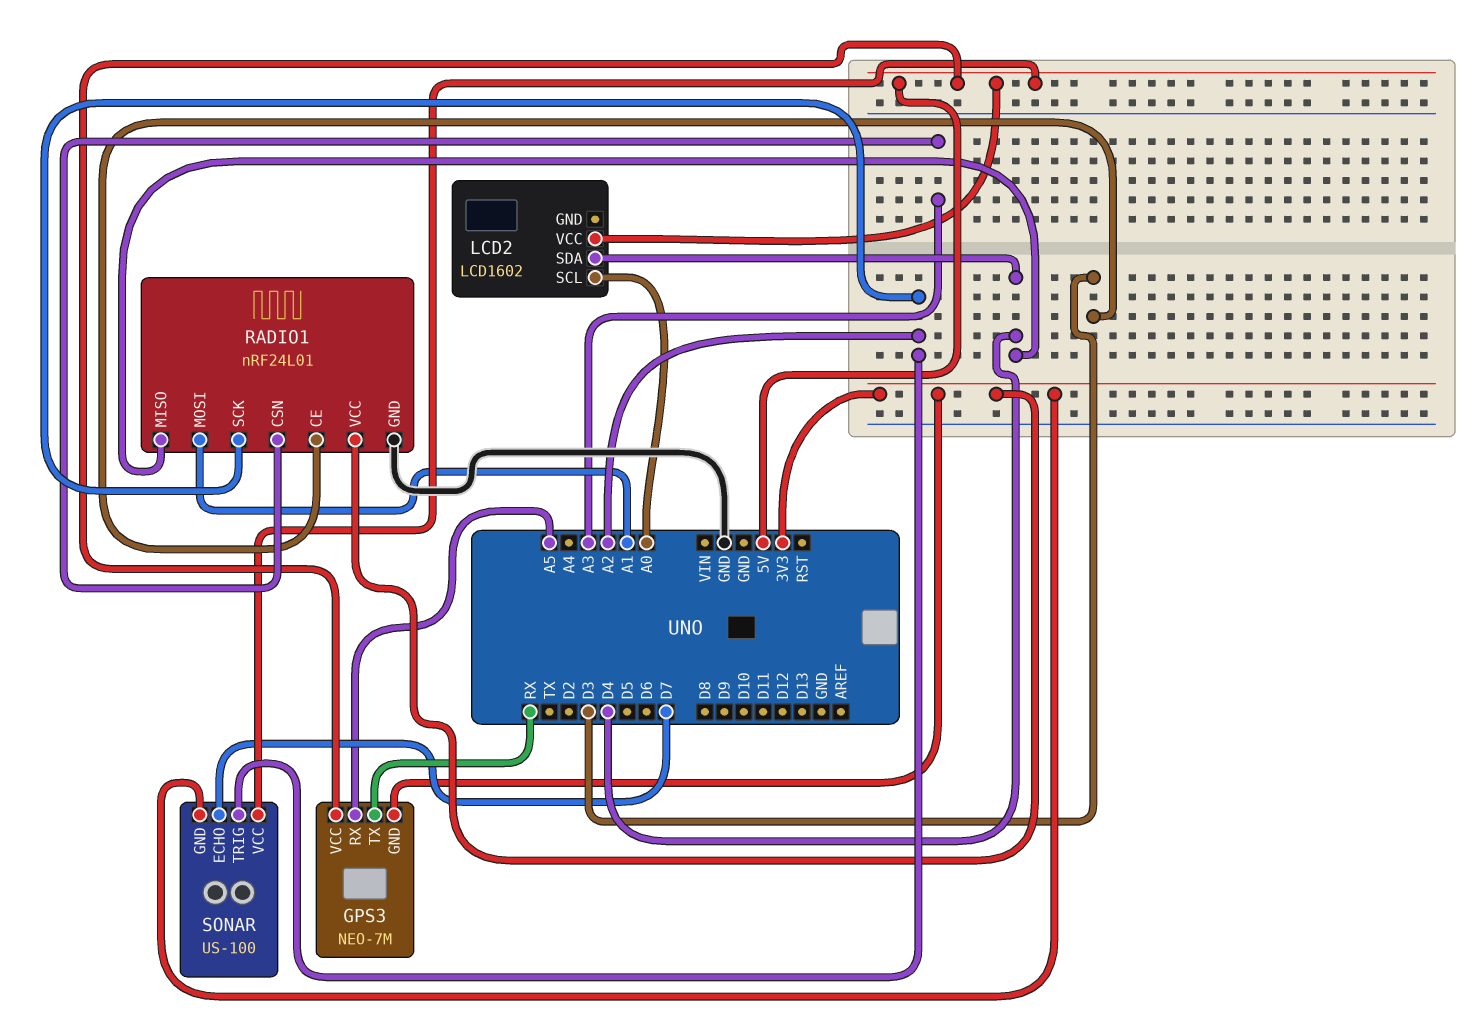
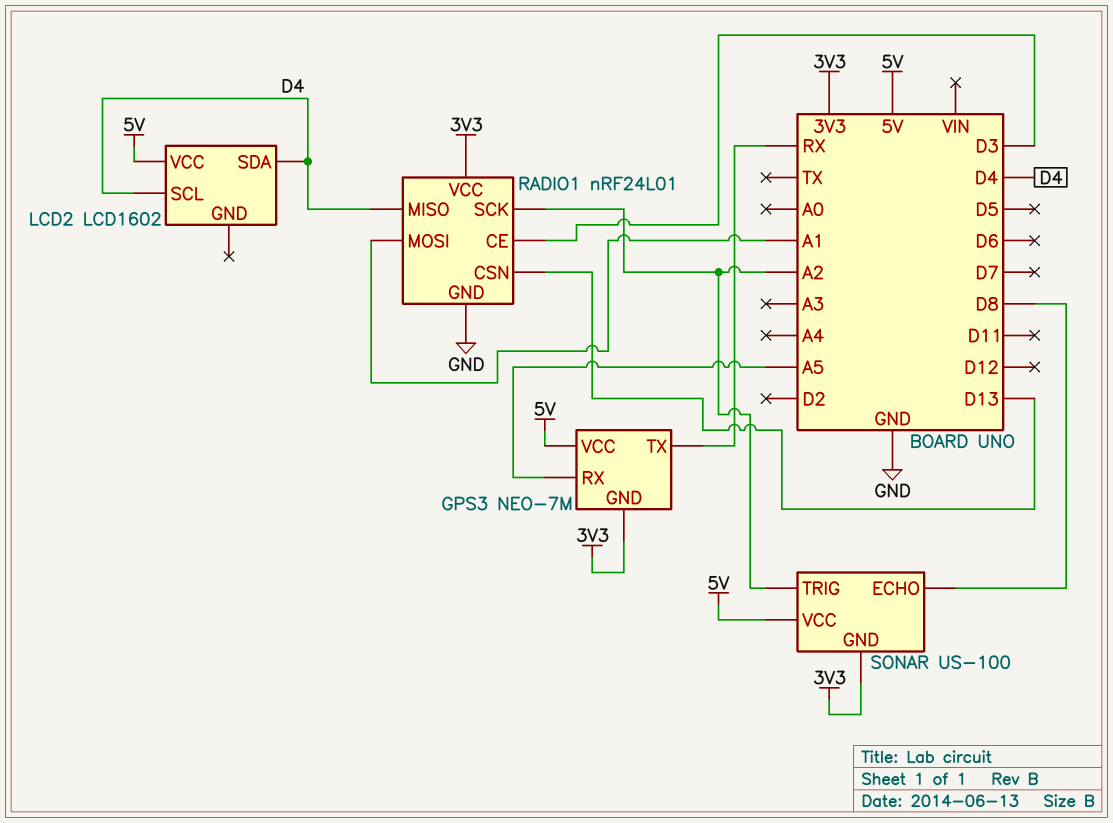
LCD2 pin SCL: A0 -> D4
RADIO1 pin CSN: A3 -> D13
SONAR pin ECHO: D7 -> D8

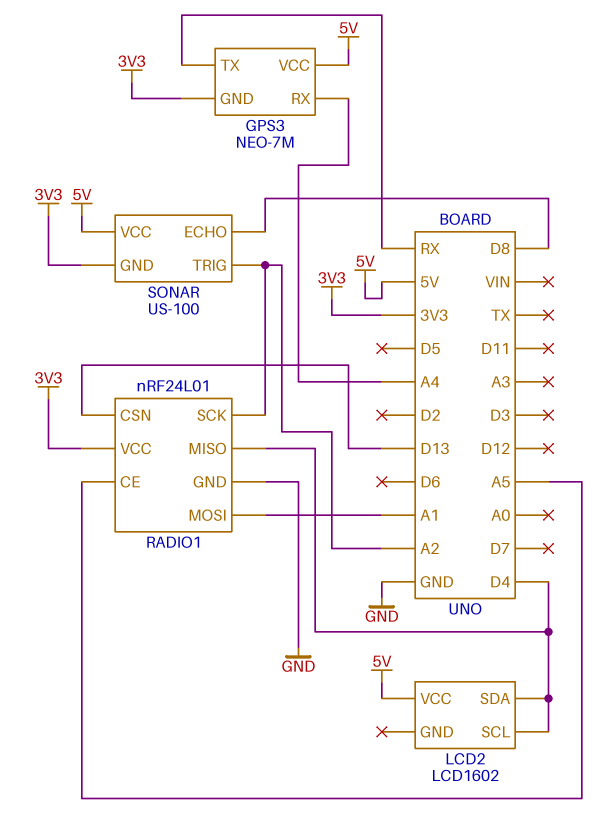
GPS3 pin RX: A5 -> A4
RADIO1 pin CE: D3 -> A5

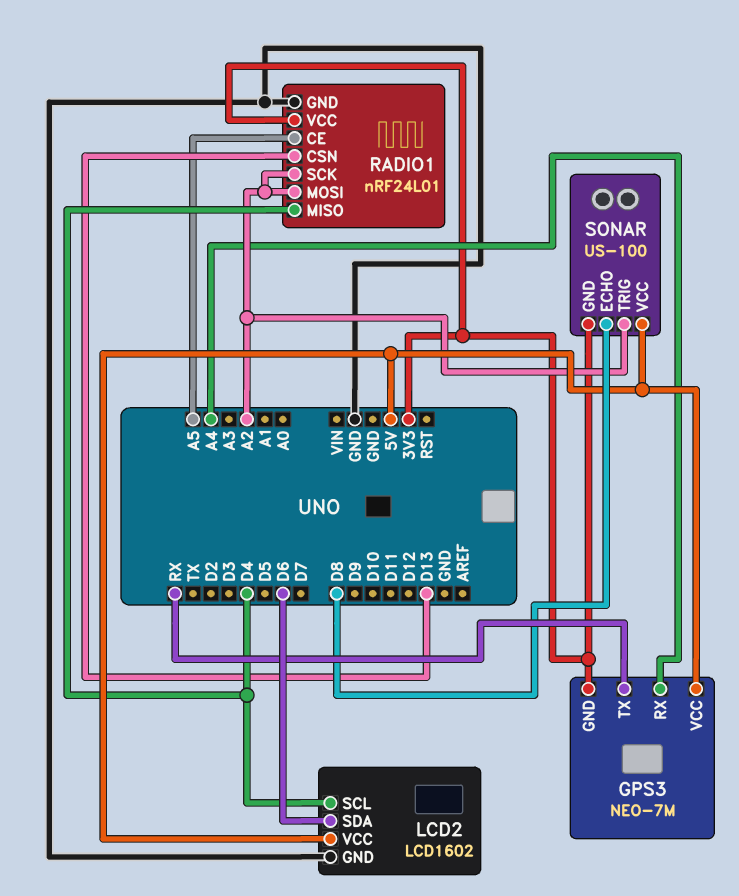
LCD2 pin GND: none -> GND
LCD2 pin SDA: D4 -> D6
RADIO1 pin MOSI: A1 -> A2

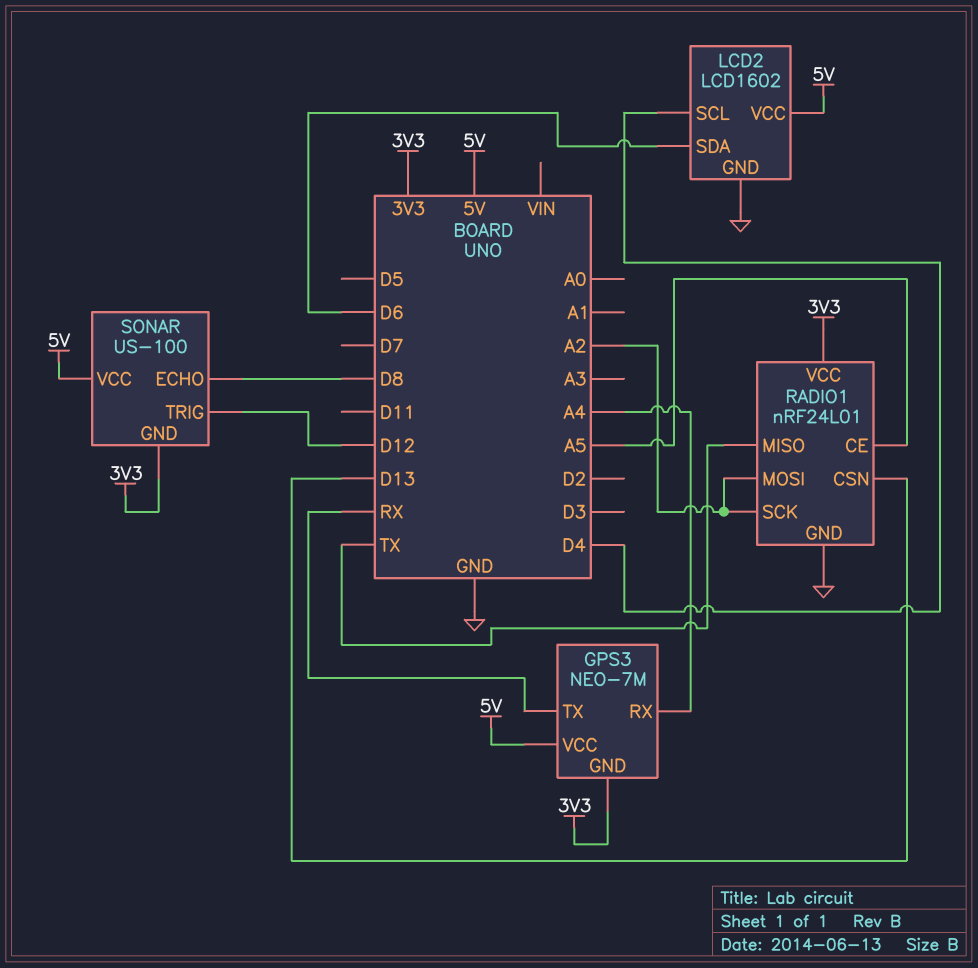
RADIO1 pin MISO: D4 -> TX
SONAR pin TRIG: A2 -> D12

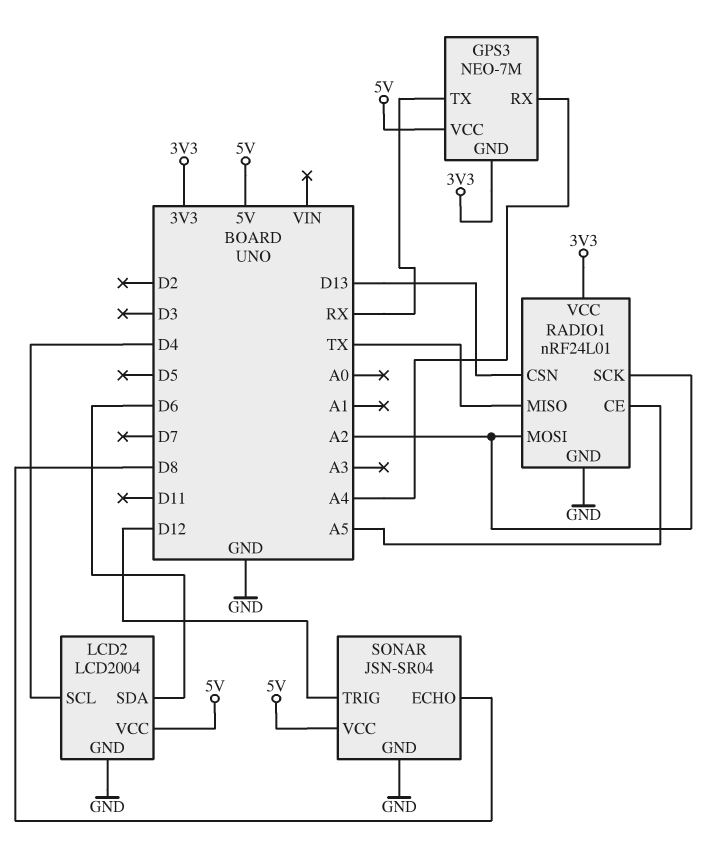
LCD2: LCD1602 -> LCD2004
SONAR: US-100 -> JSN-SR04
SONAR pin GND: 3V3 -> GND

